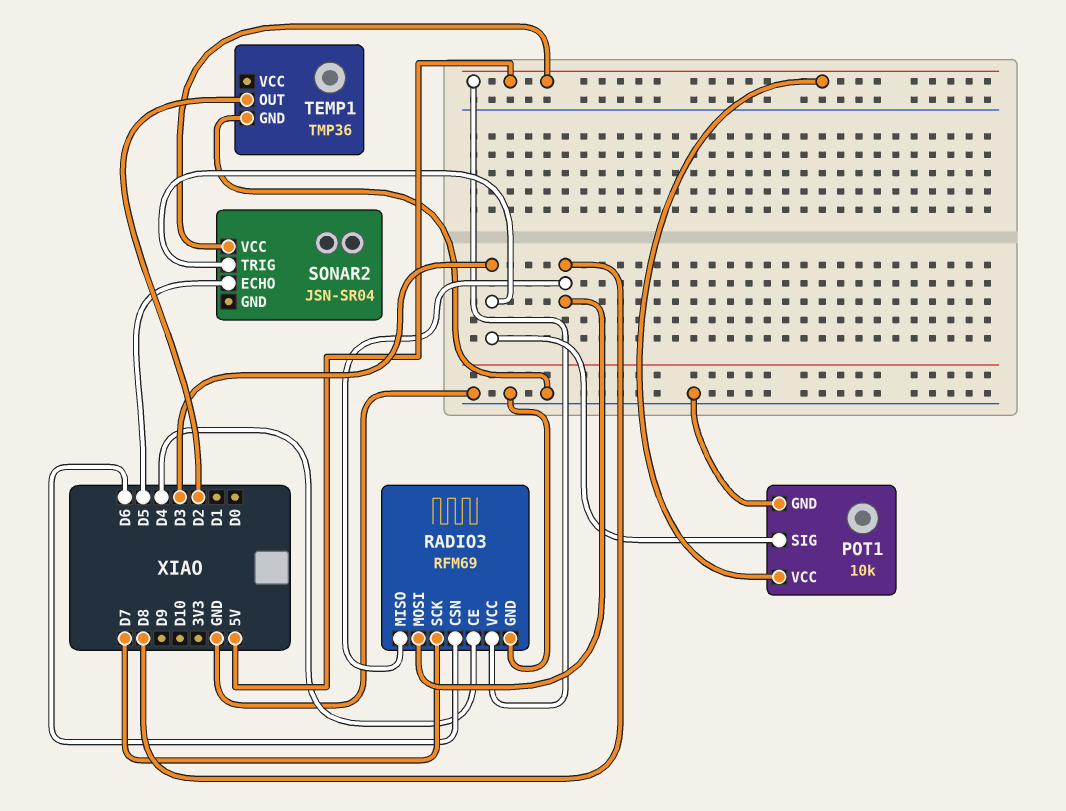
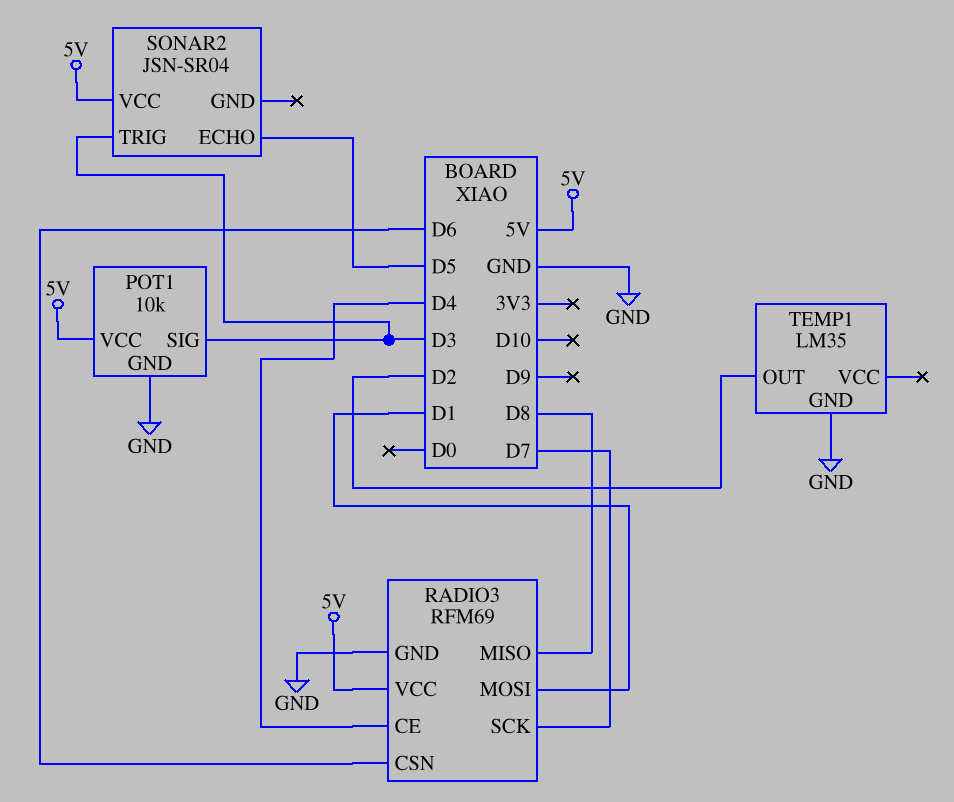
RADIO3 pin MOSI: D8 -> D1
TEMP1: TMP36 -> LM35

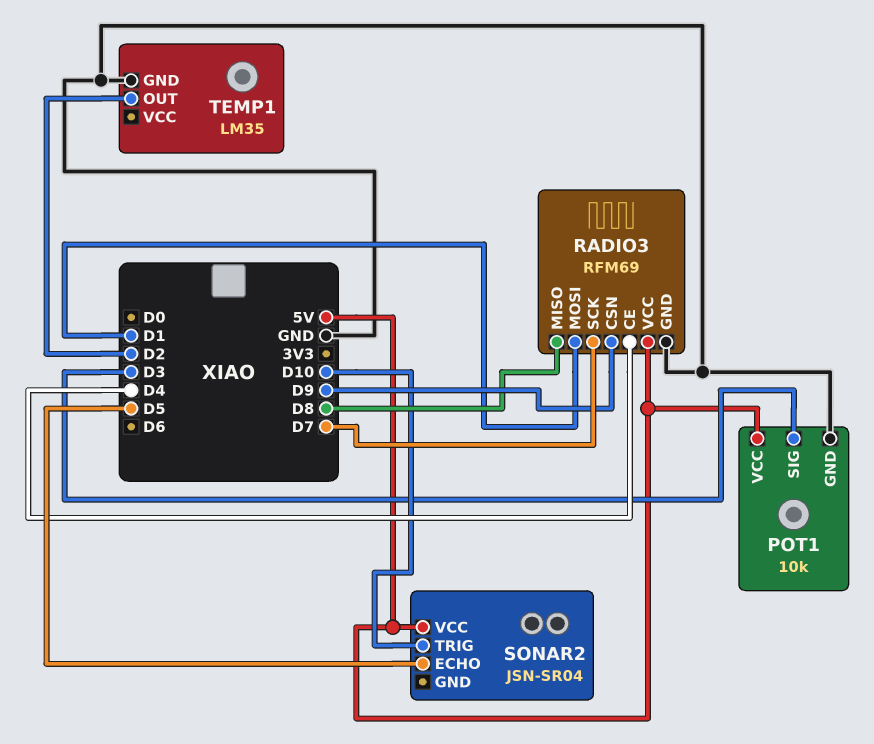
RADIO3 pin CSN: D6 -> D9
SONAR2 pin TRIG: D3 -> D10

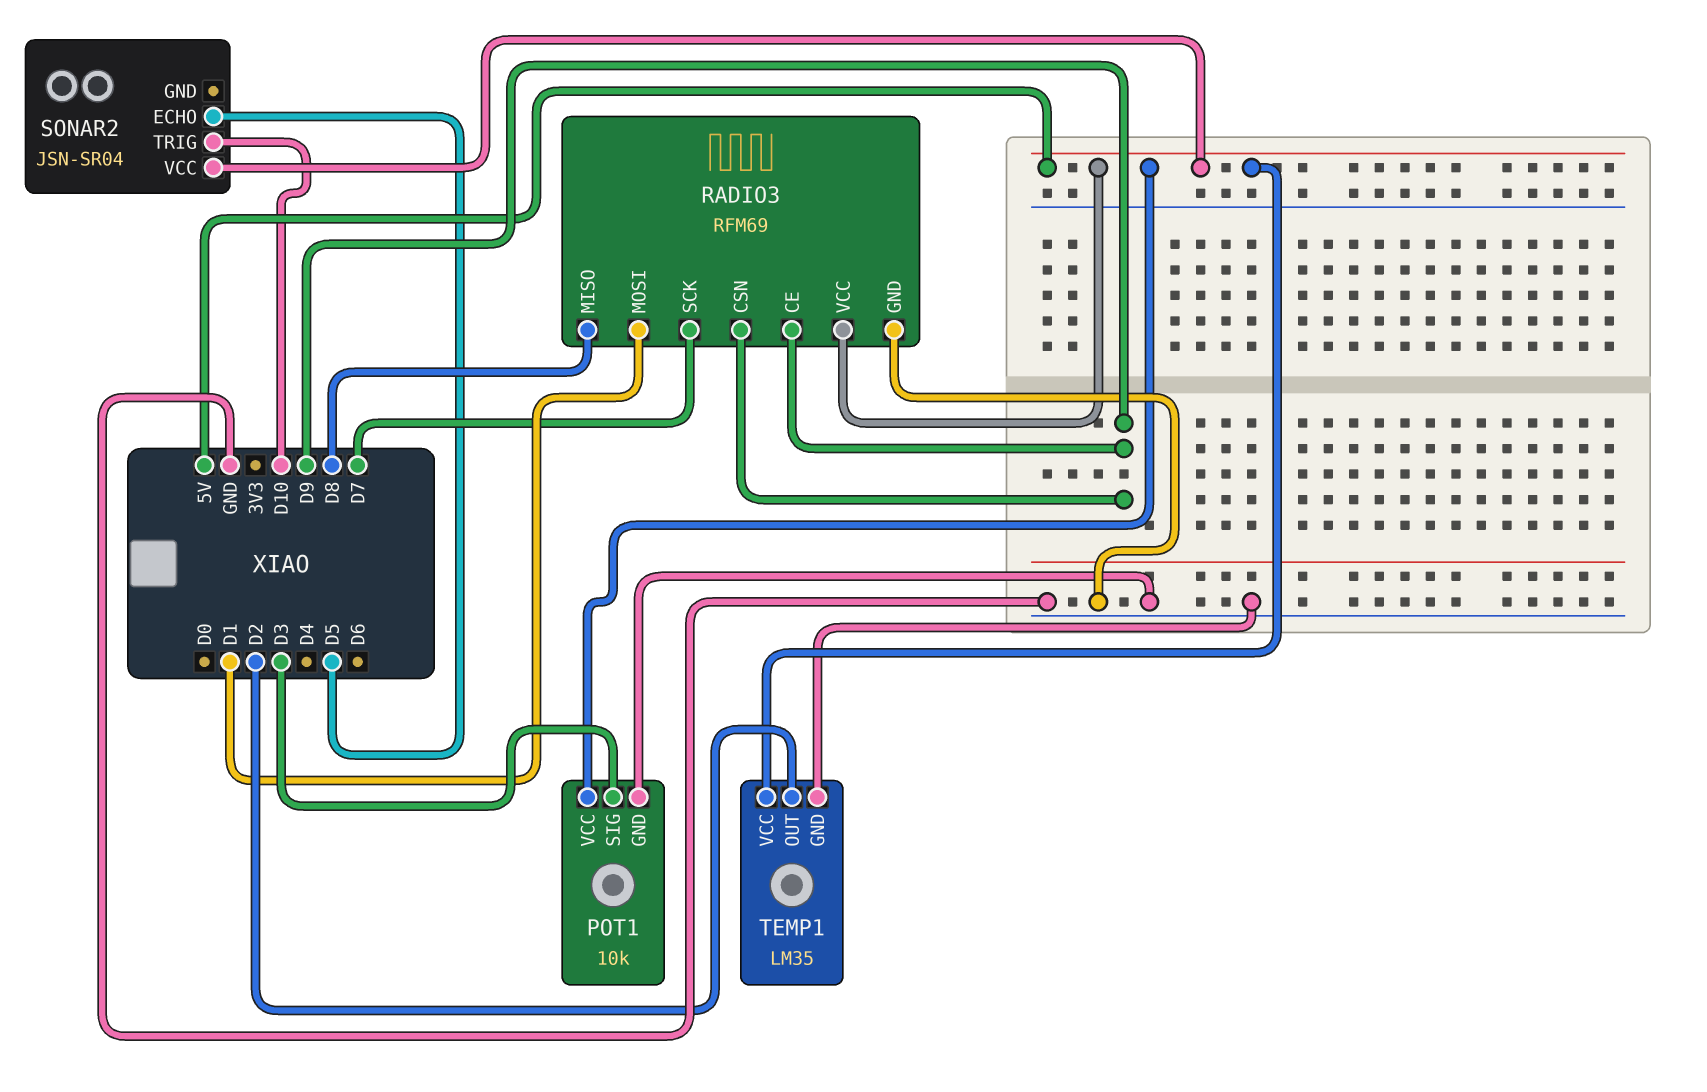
RADIO3 pin CE: D4 -> D9
TEMP1 pin VCC: none -> 5V

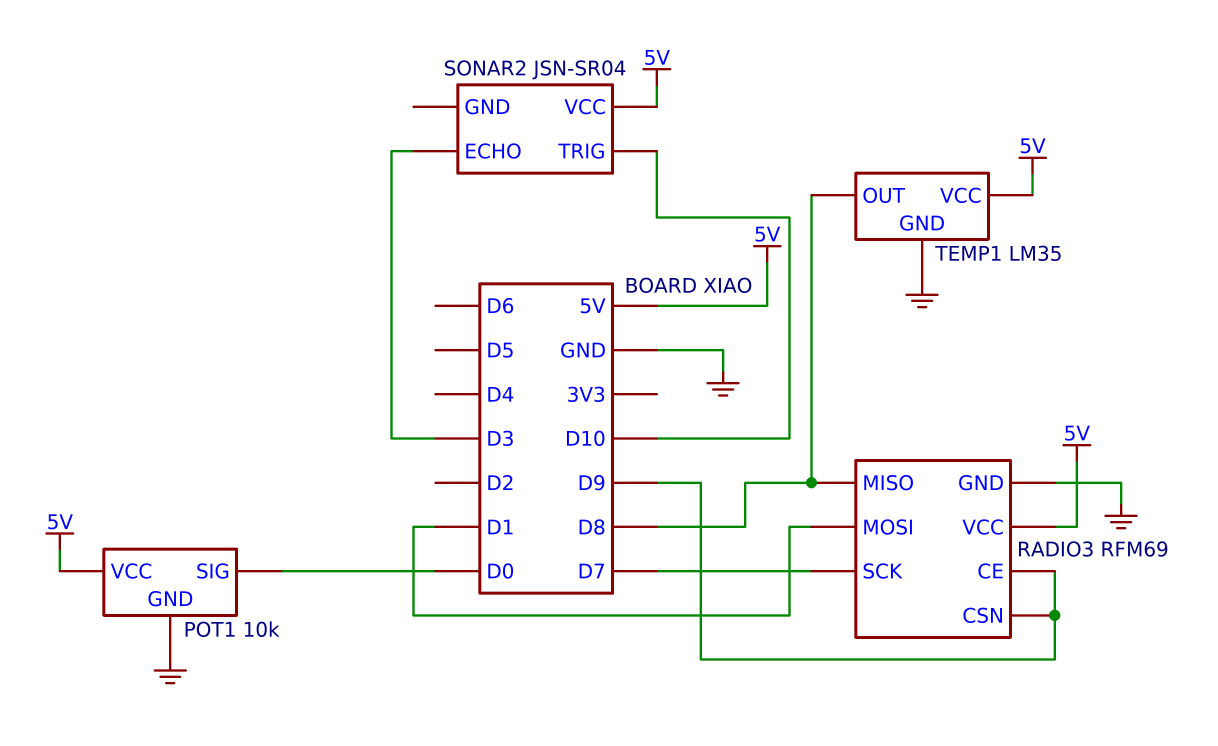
POT1 pin SIG: D3 -> D0
SONAR2 pin ECHO: D5 -> D3
TEMP1 pin OUT: D2 -> D8

